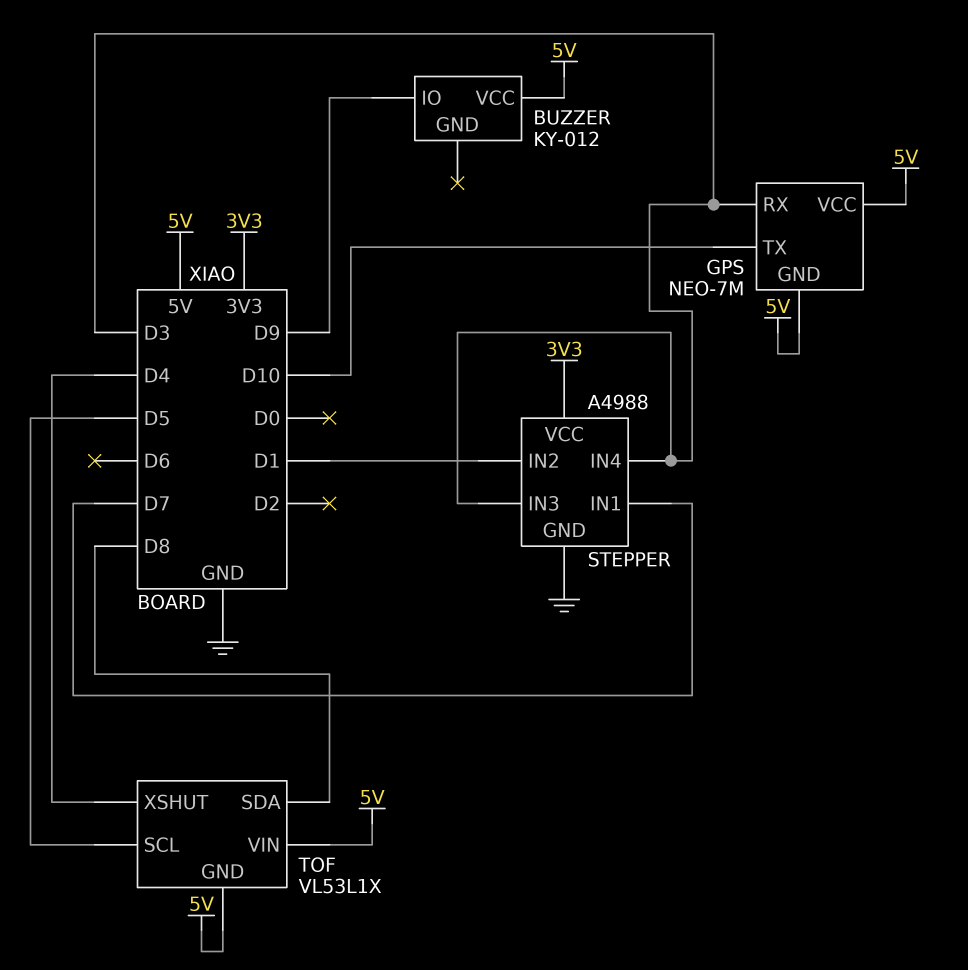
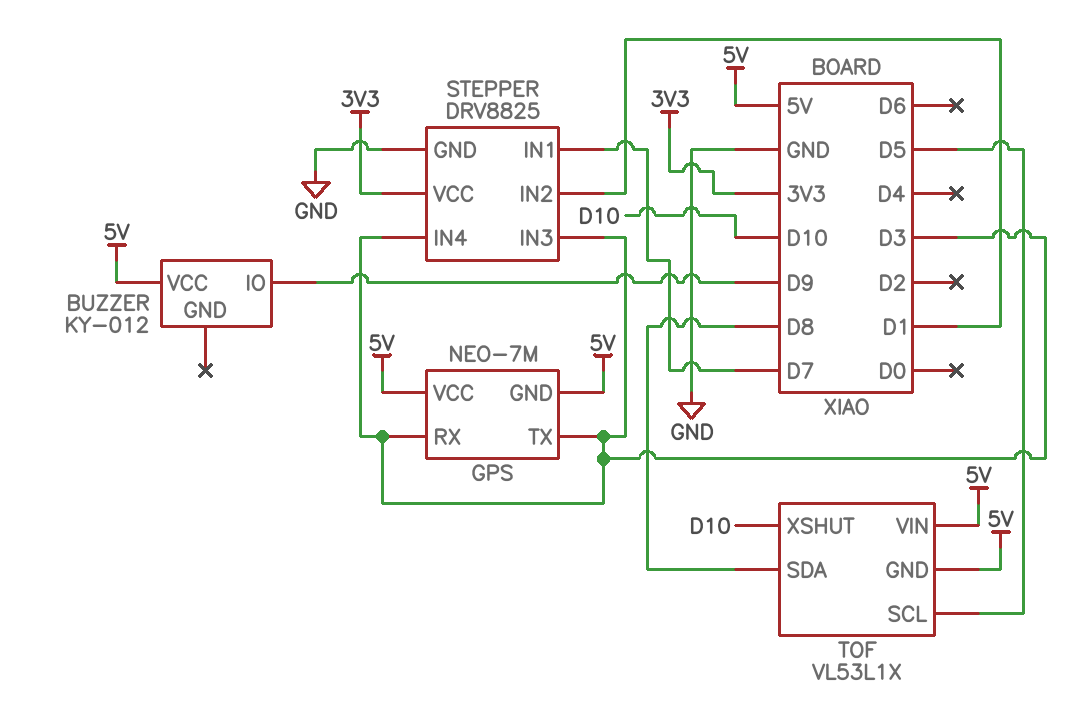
GPS pin TX: D10 -> D3
STEPPER: A4988 -> DRV8825
TOF pin XSHUT: D4 -> D10

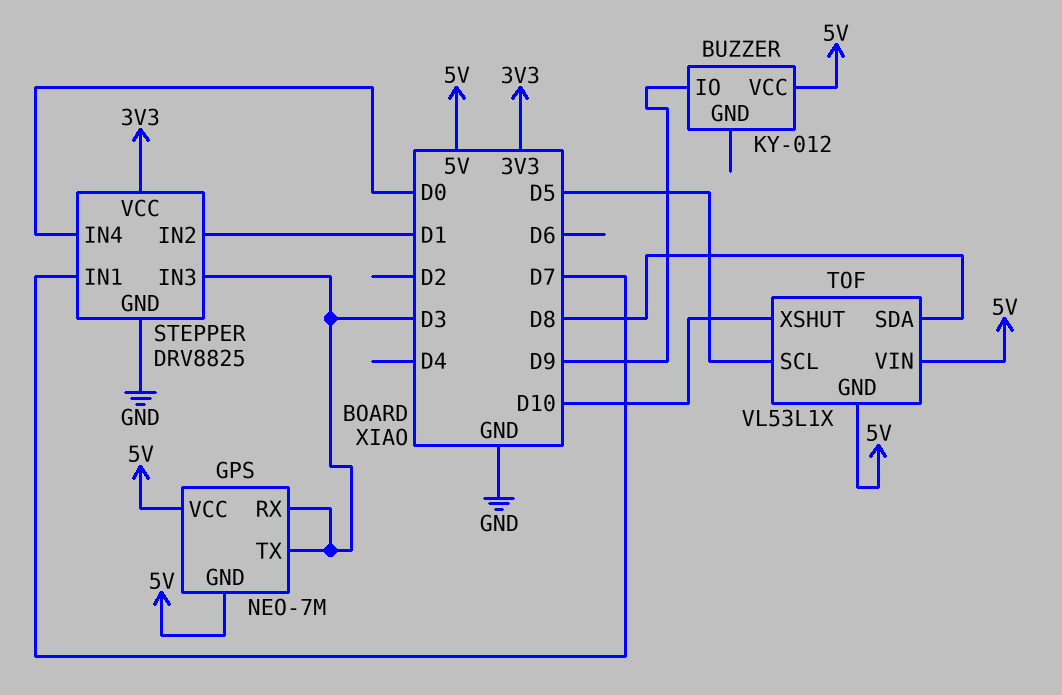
STEPPER pin IN4: D3 -> D0

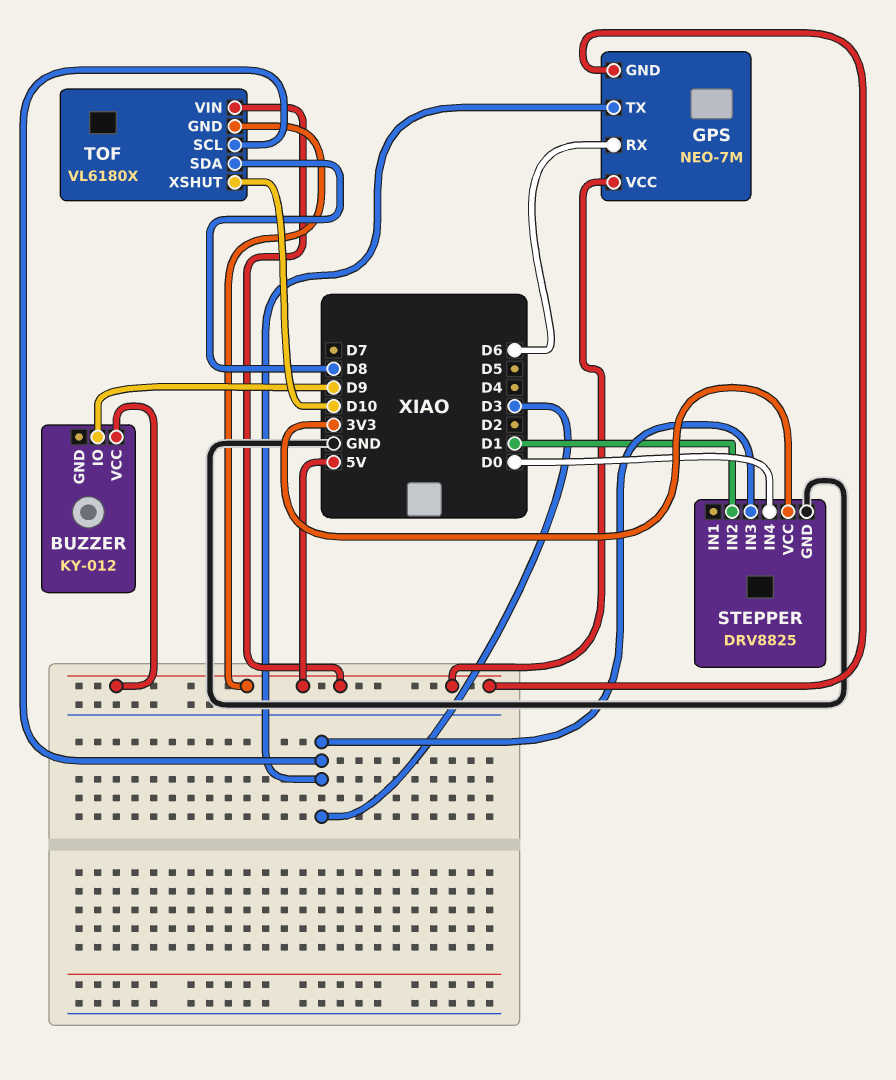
GPS pin RX: D3 -> D6
STEPPER pin IN1: D7 -> none
TOF: VL53L1X -> VL6180X
TOF pin SCL: D5 -> D3

